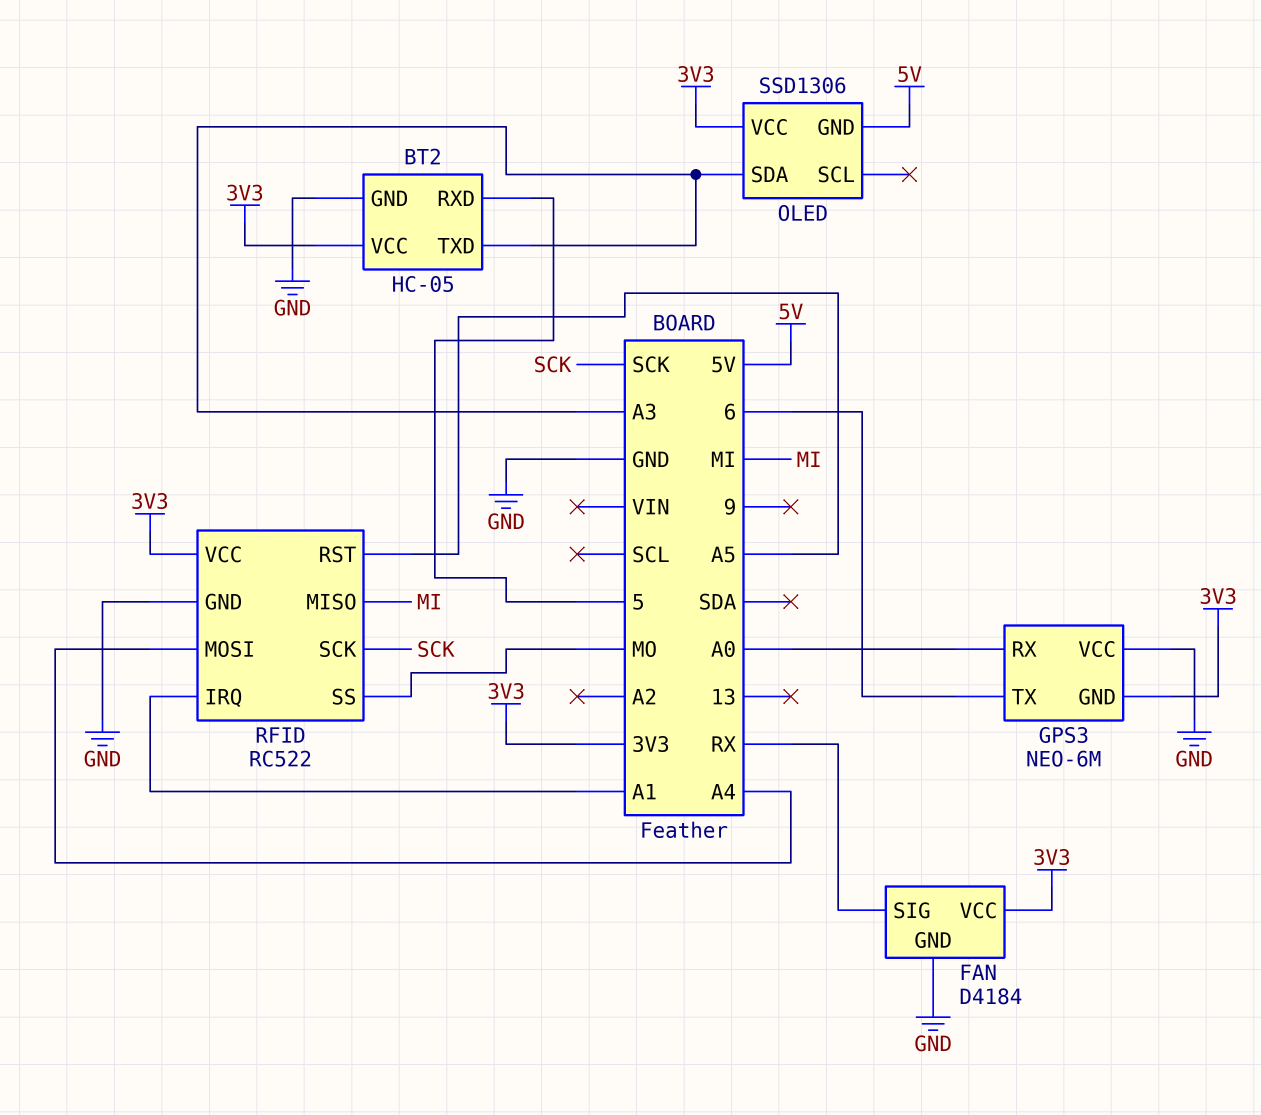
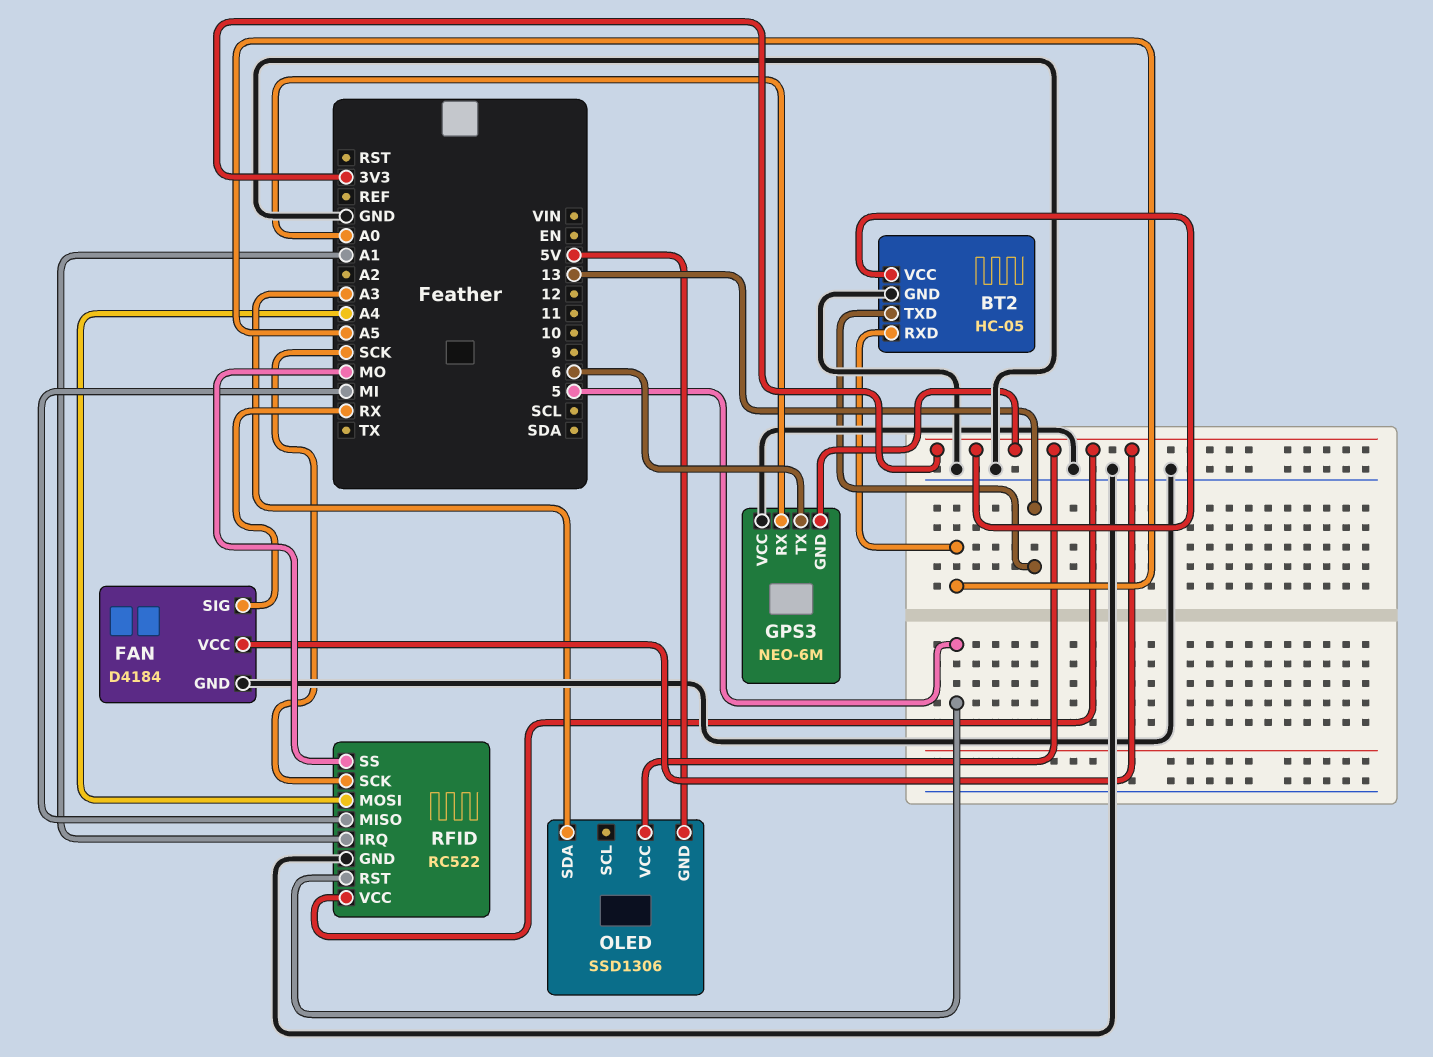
BT2 pin RXD: 5 -> A5
BT2 pin TXD: A3 -> 13
RFID pin RST: A5 -> 5

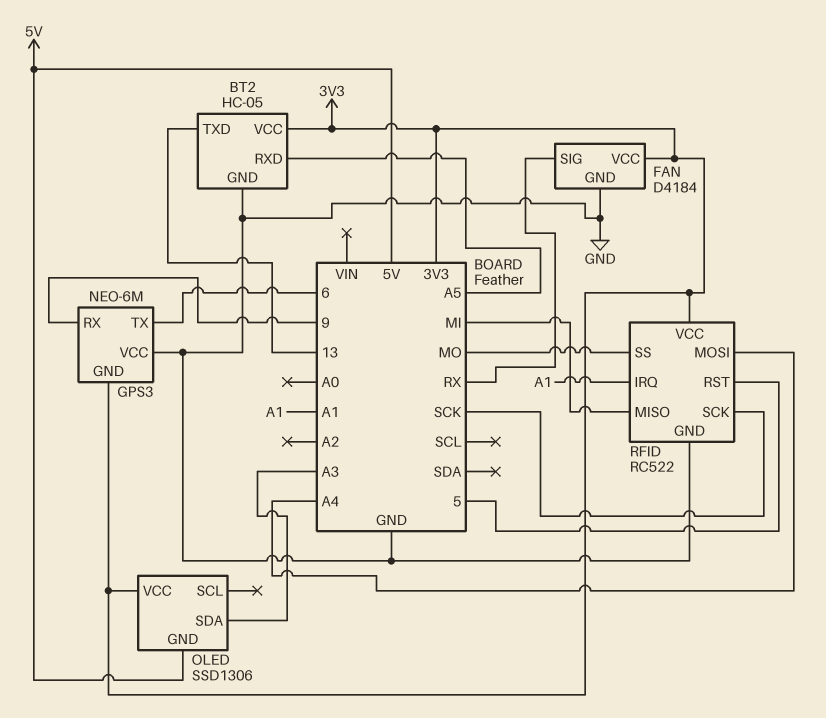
GPS3 pin RX: A0 -> 9

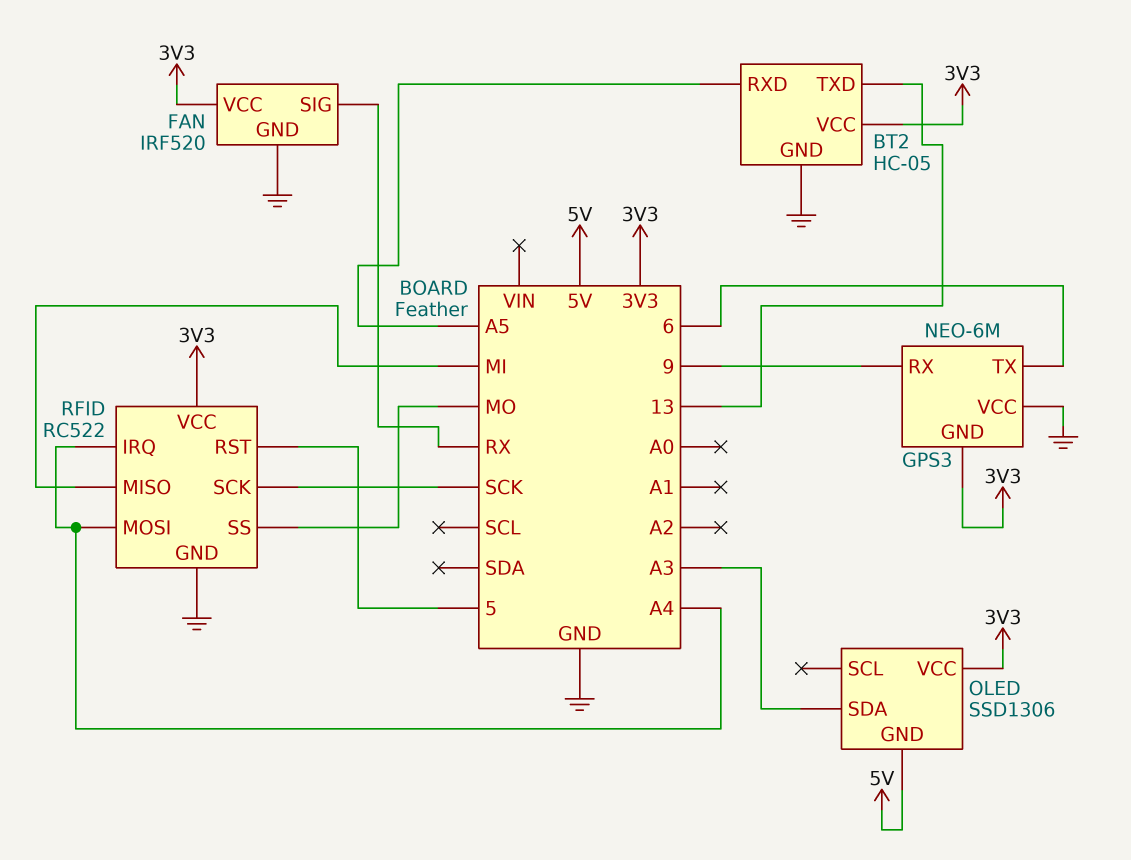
FAN: D4184 -> IRF520
RFID pin IRQ: A1 -> A4

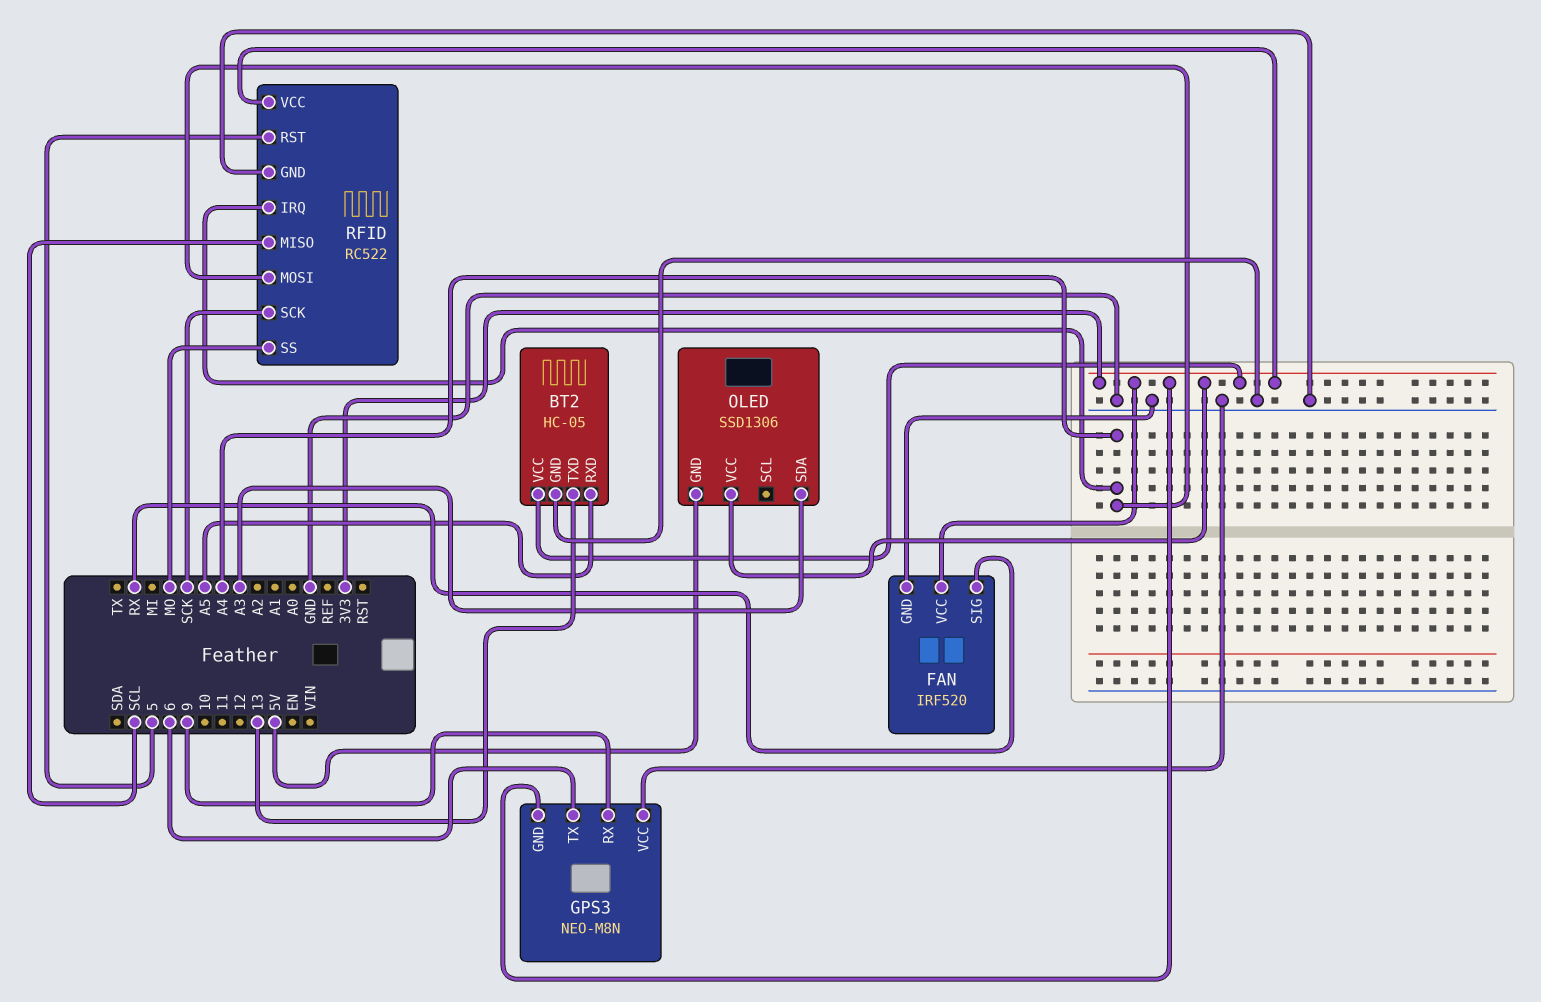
GPS3: NEO-6M -> NEO-M8N
RFID pin MISO: MI -> SCL

